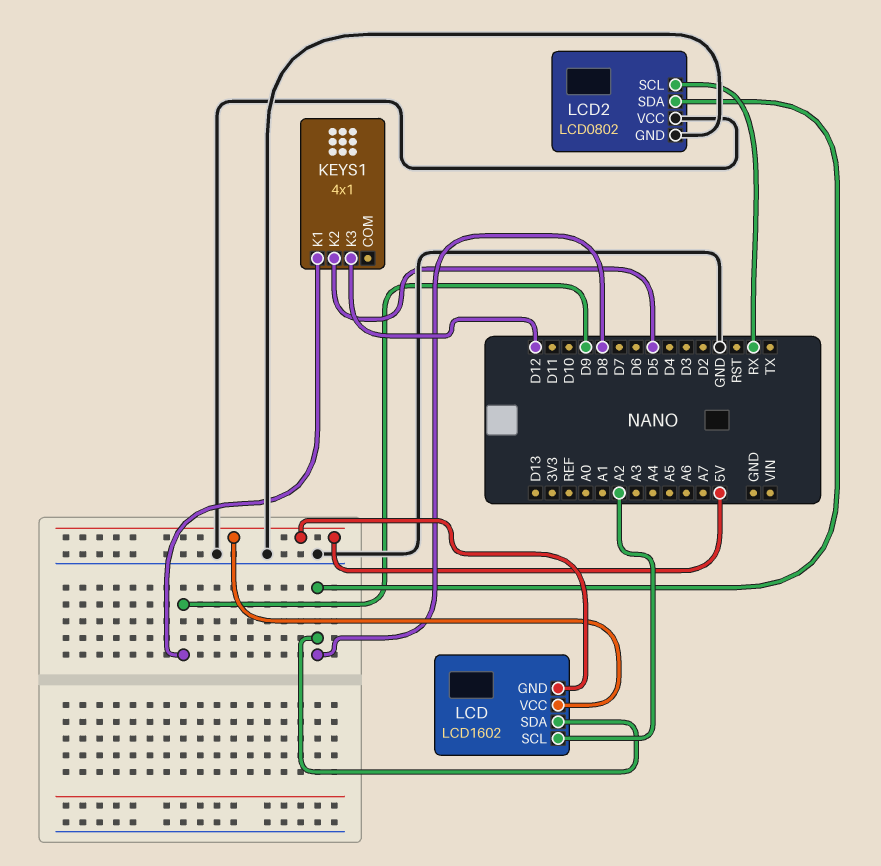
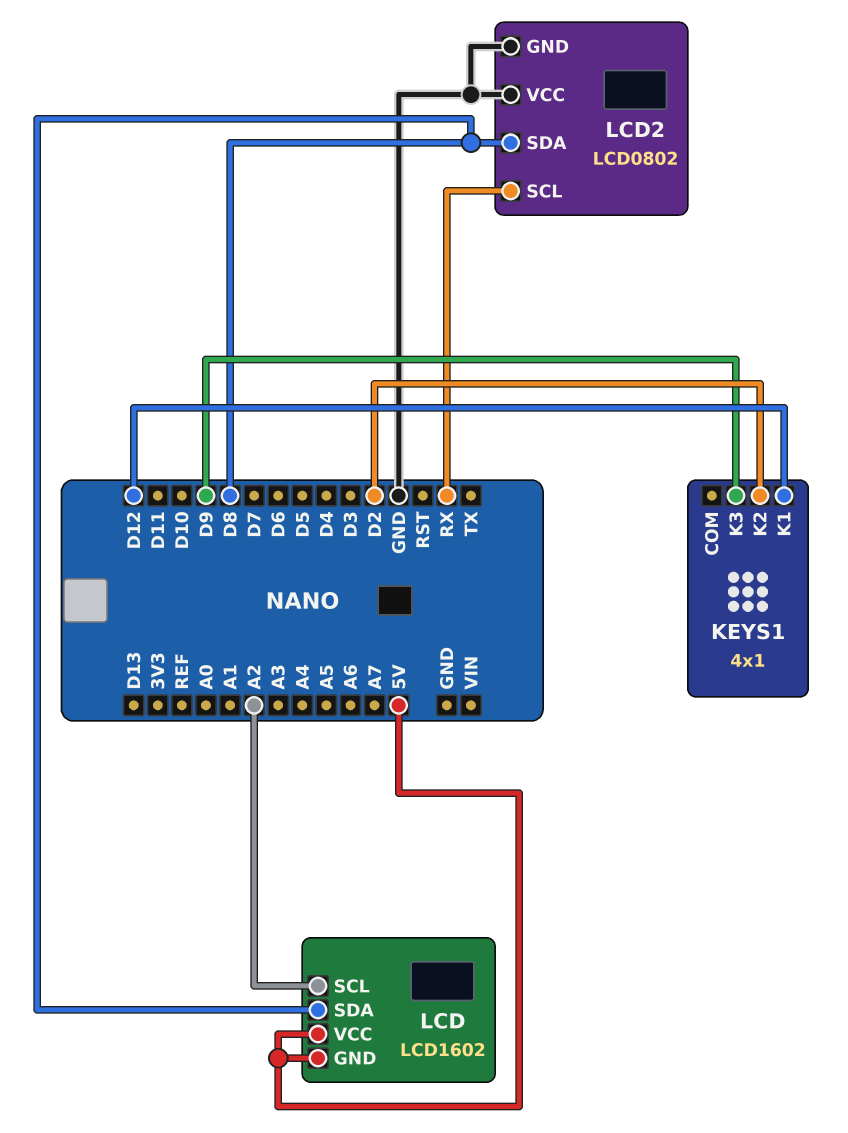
KEYS1 pin K1: D9 -> D12
KEYS1 pin K2: D5 -> D2
KEYS1 pin K3: D12 -> D9

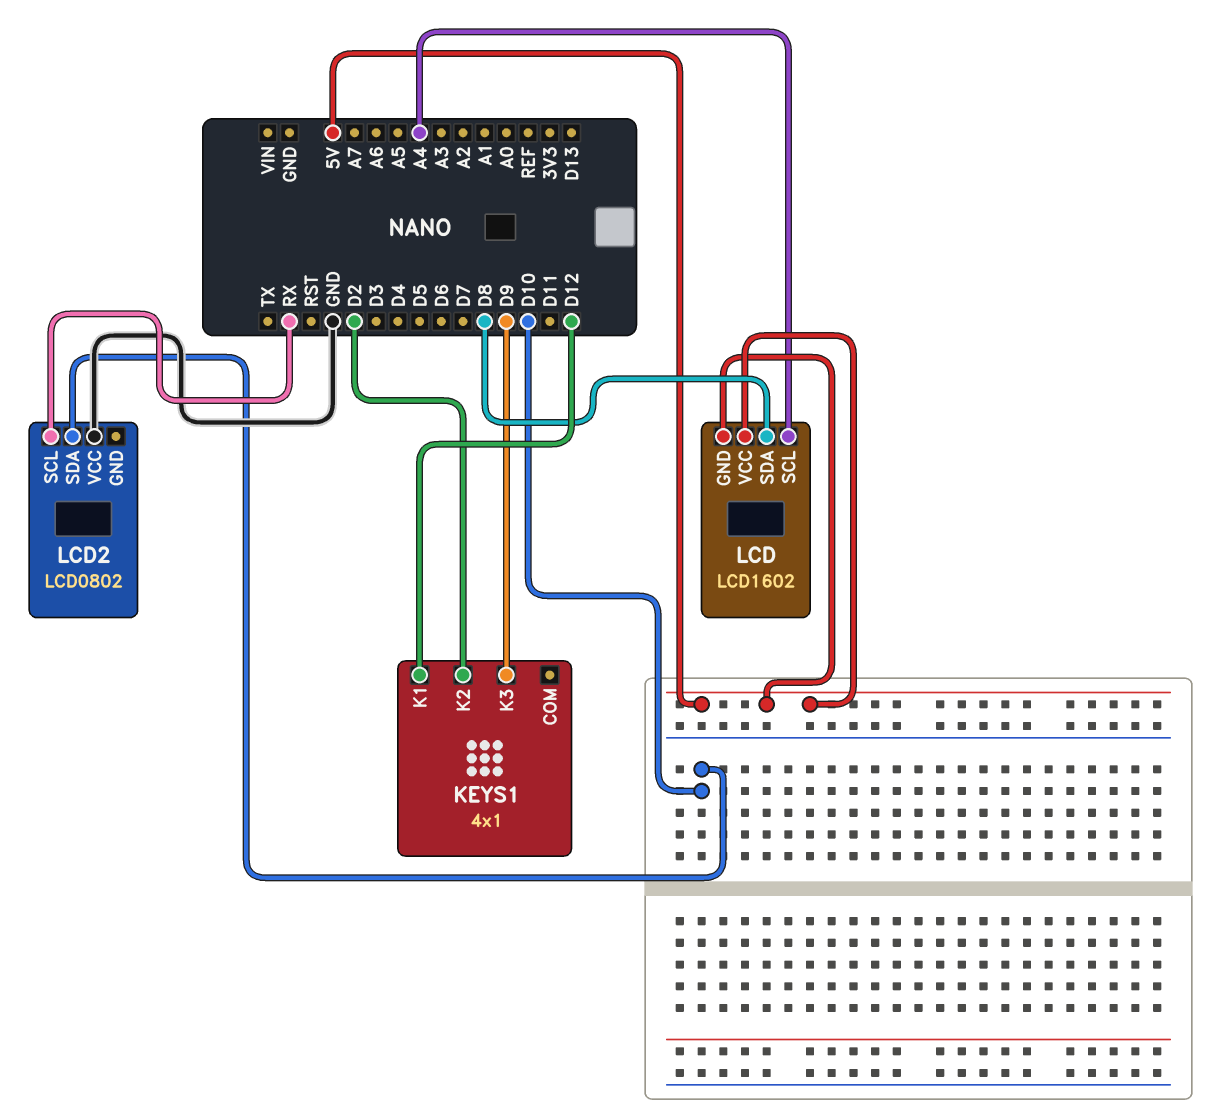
LCD pin SCL: A2 -> A4
LCD2 pin GND: GND -> none
LCD2 pin SDA: D8 -> D10

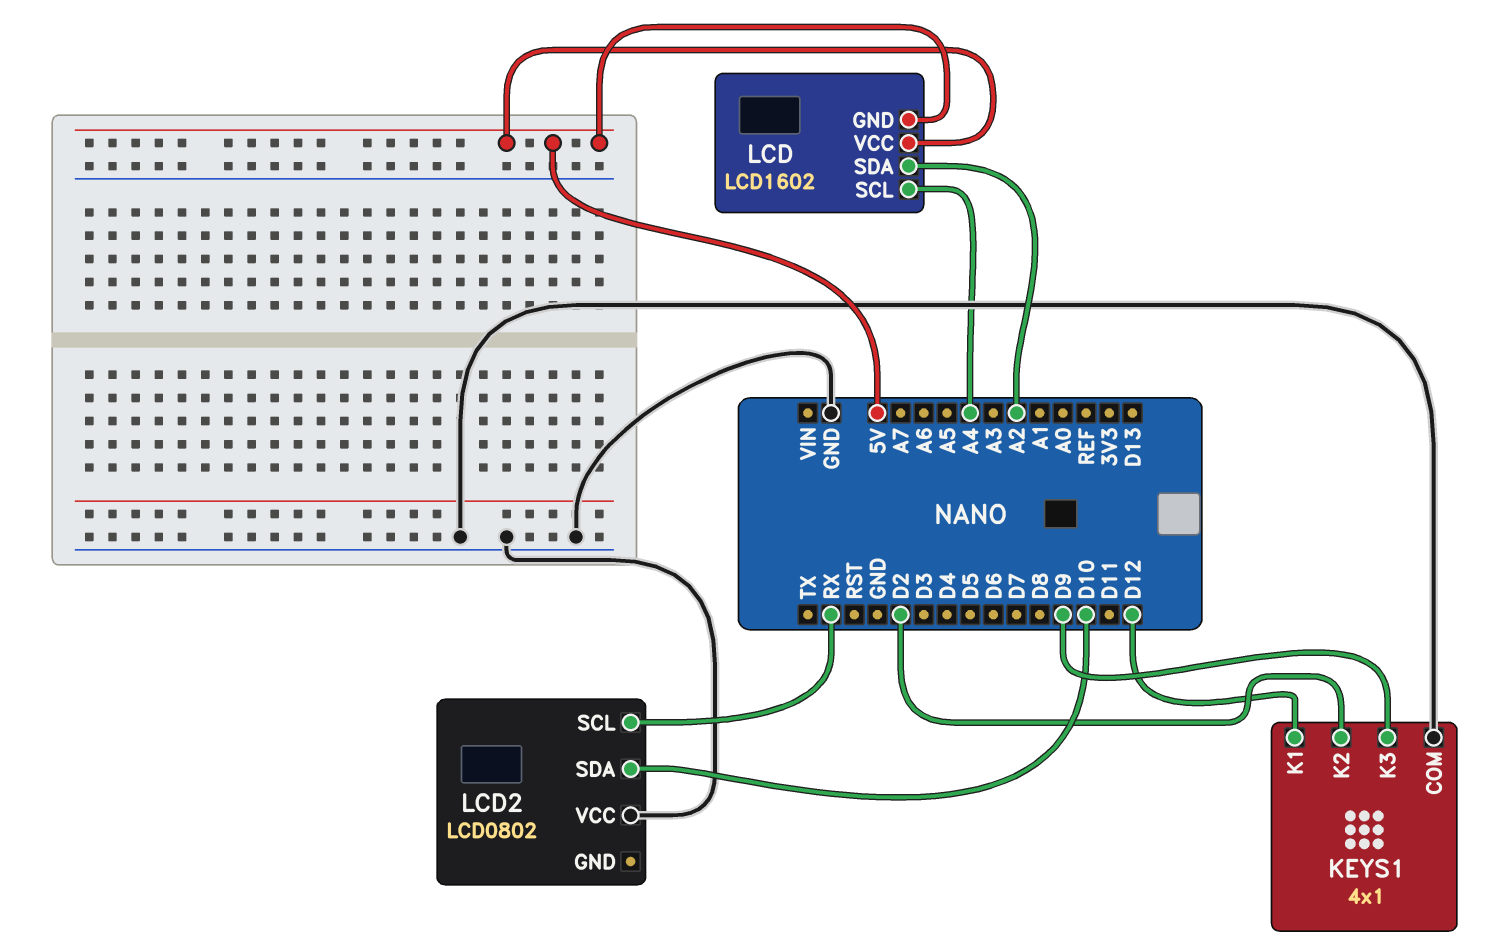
KEYS1 pin COM: none -> GND
LCD pin SDA: D8 -> A2

